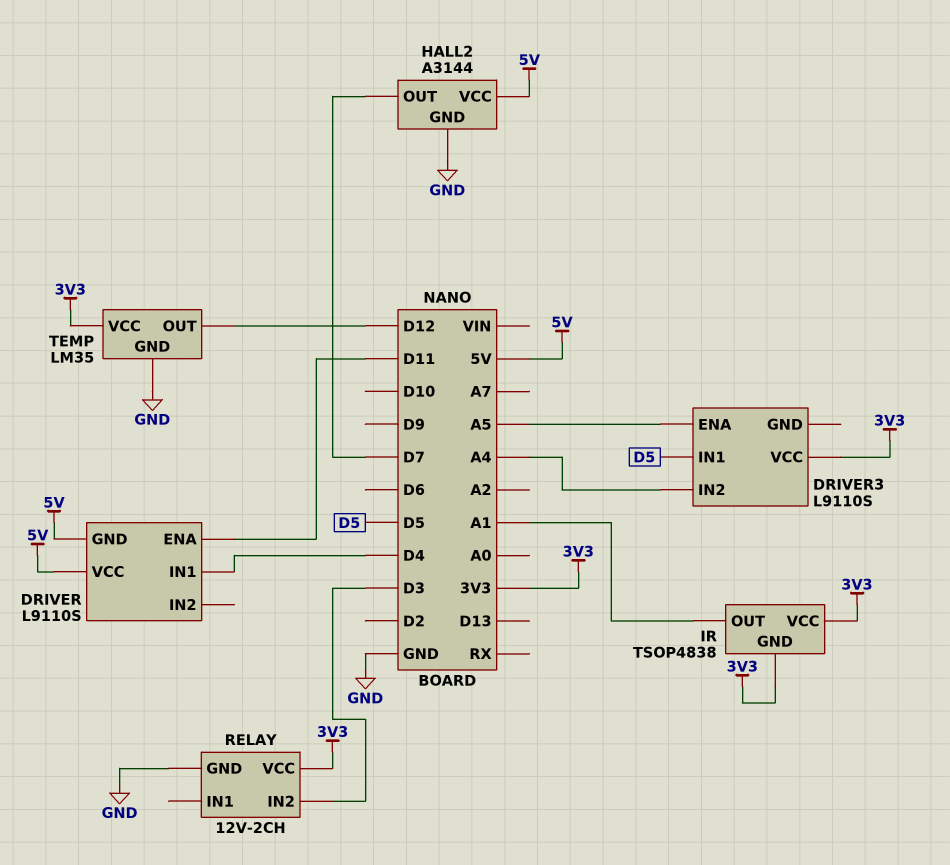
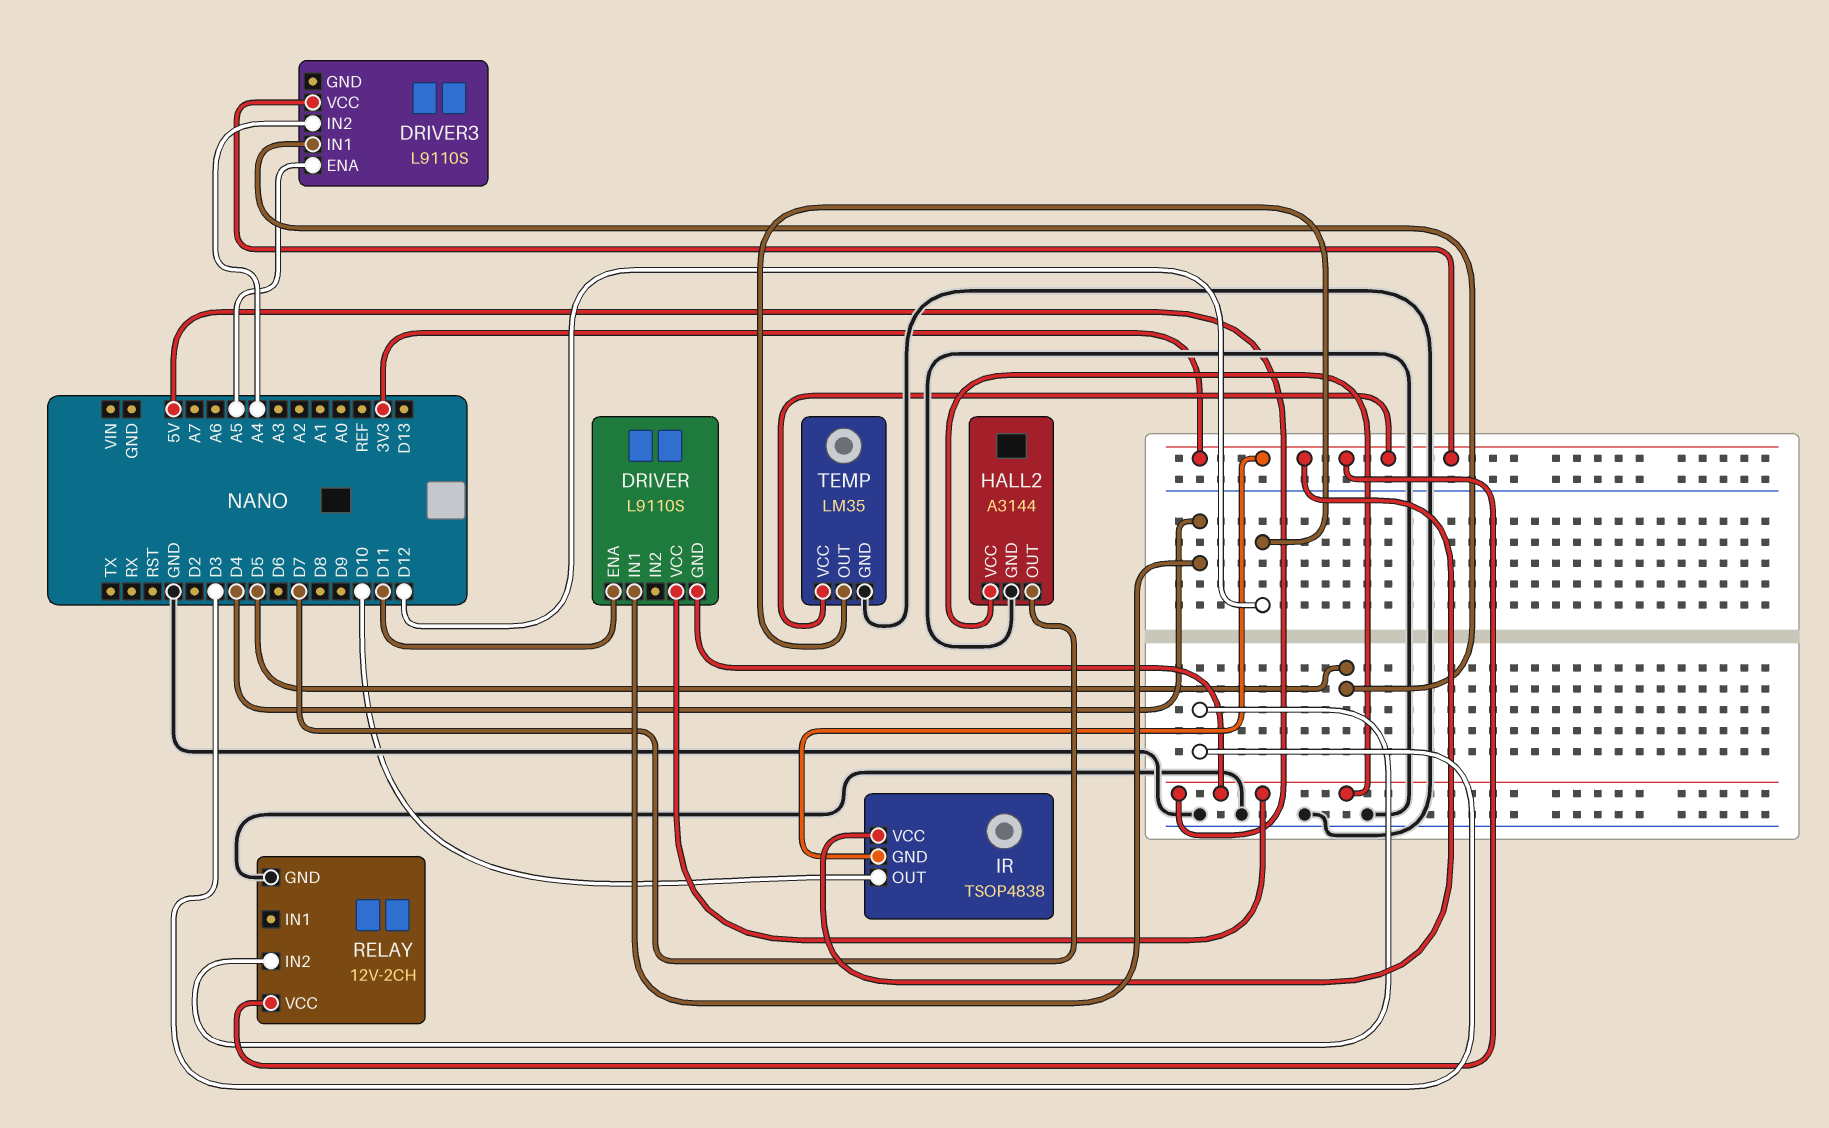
IR pin OUT: A1 -> D10

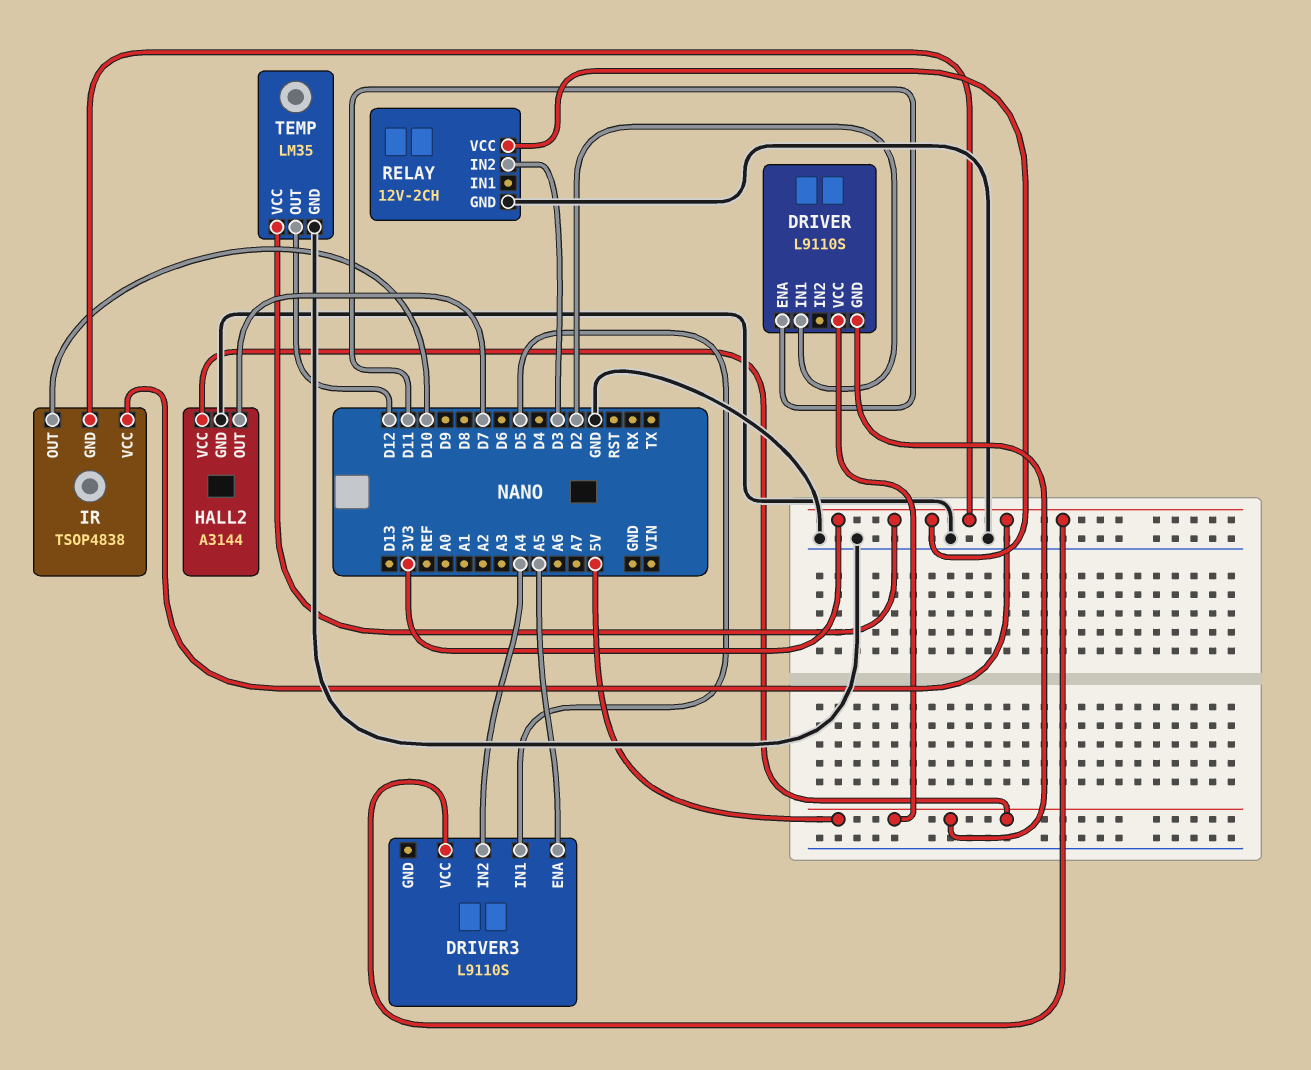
DRIVER pin IN1: D4 -> D2

